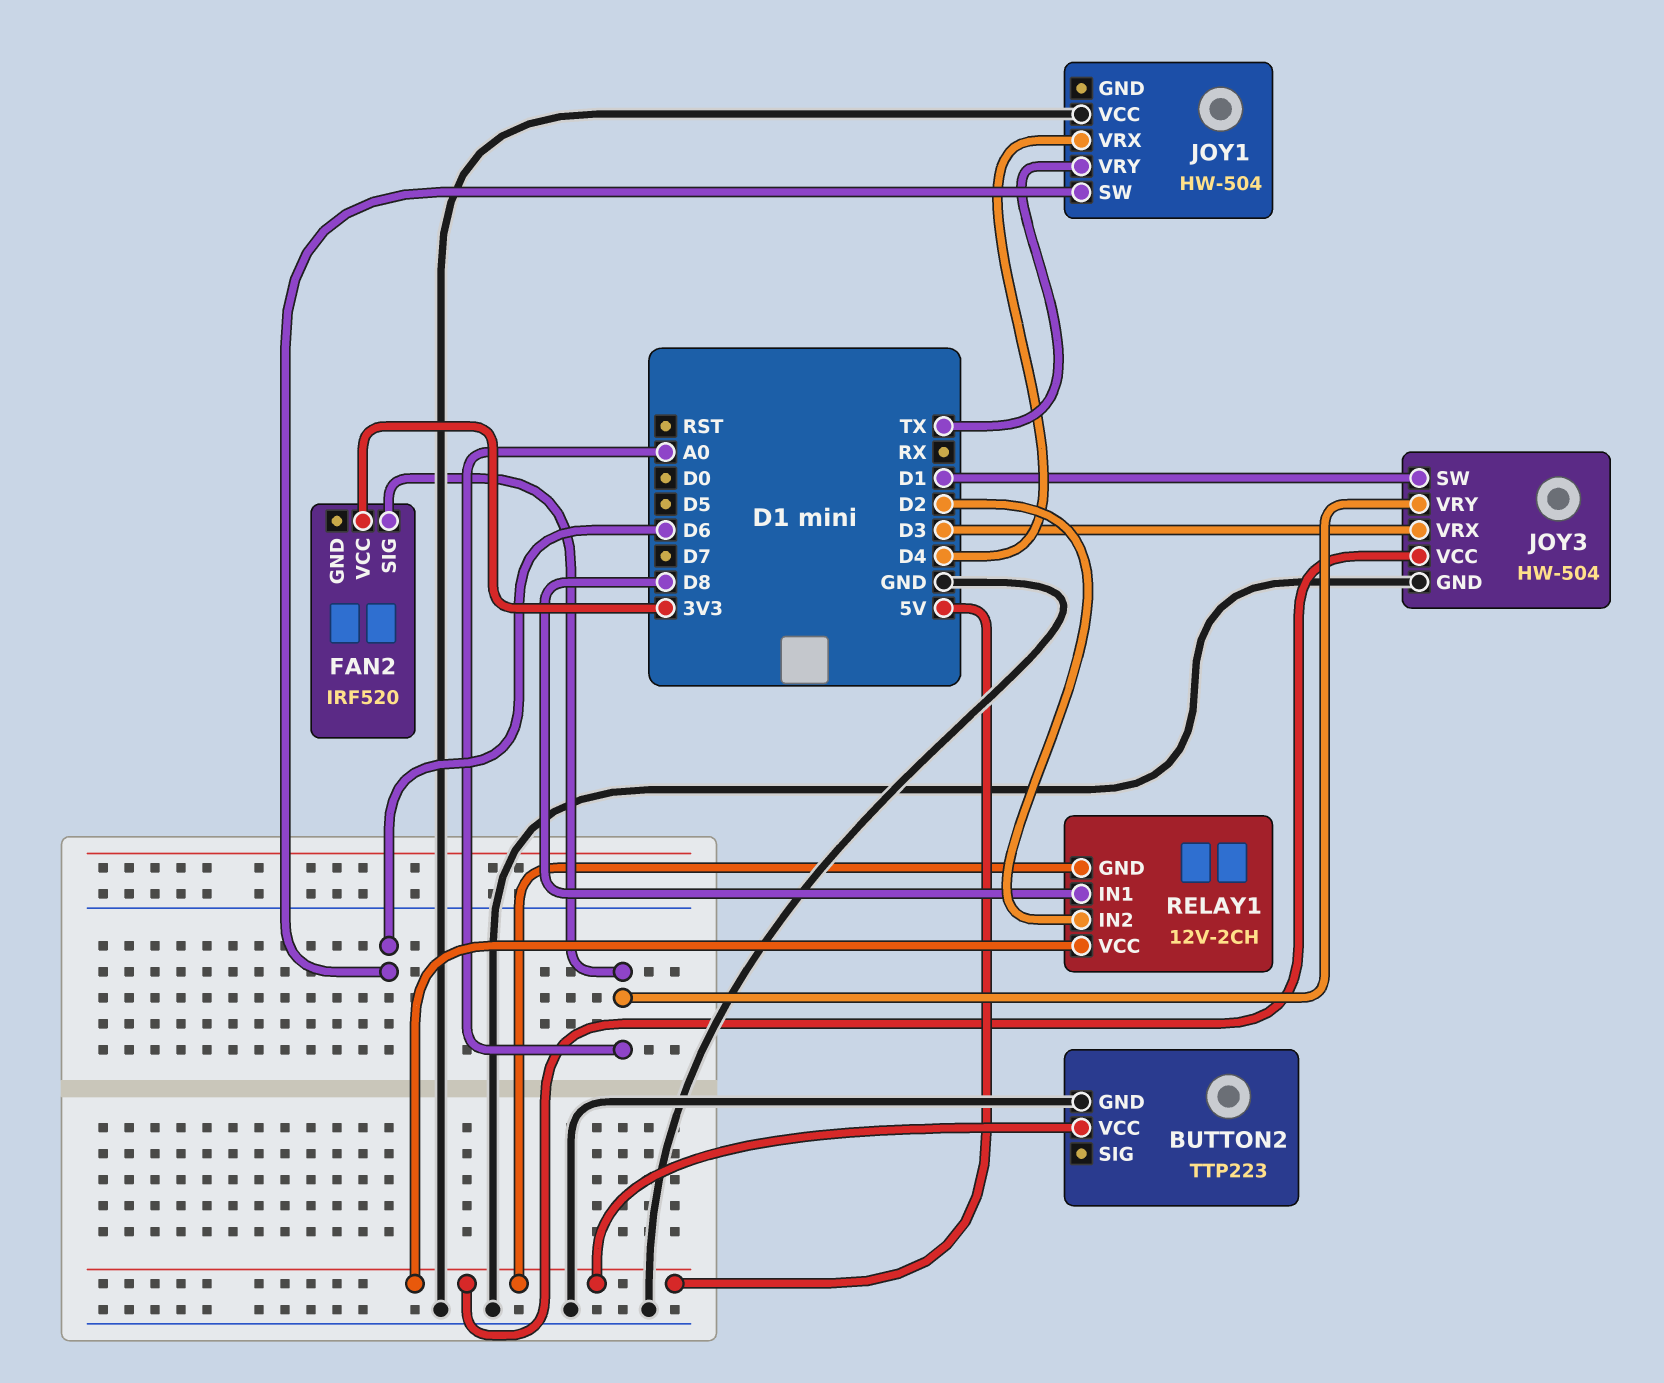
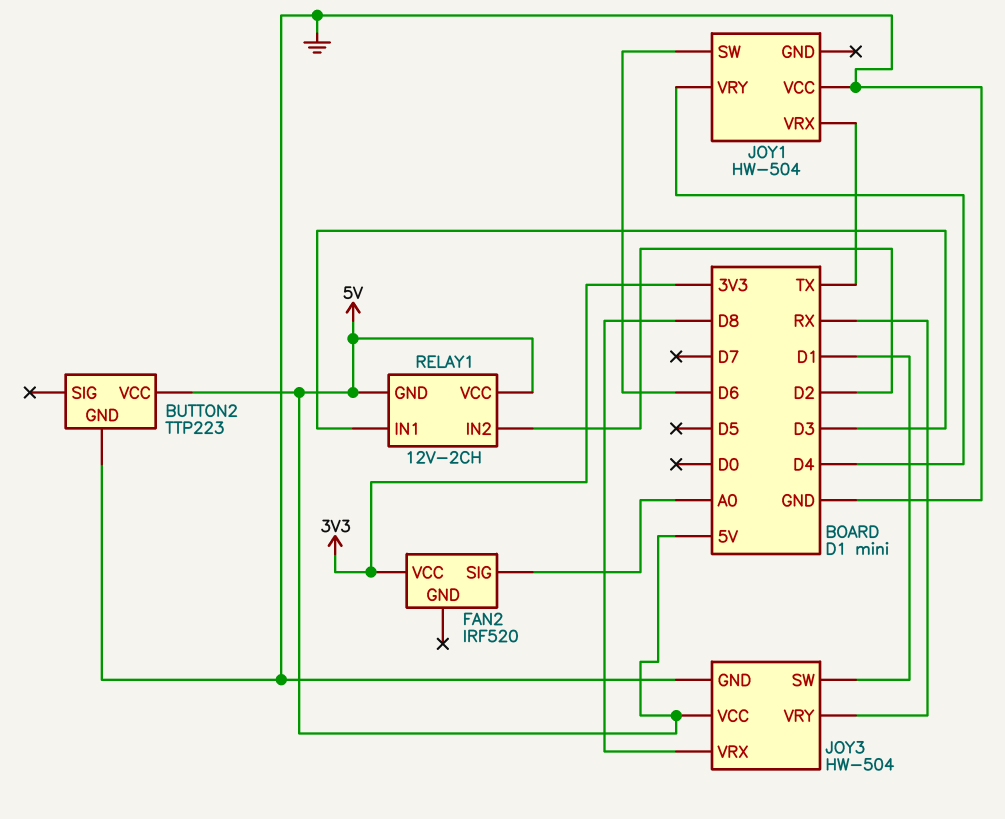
JOY1 pin VRX: D4 -> TX
JOY1 pin VRY: TX -> D4
JOY3 pin VRX: D3 -> D8
JOY3 pin VRY: A0 -> RX
RELAY1 pin IN1: D8 -> D3

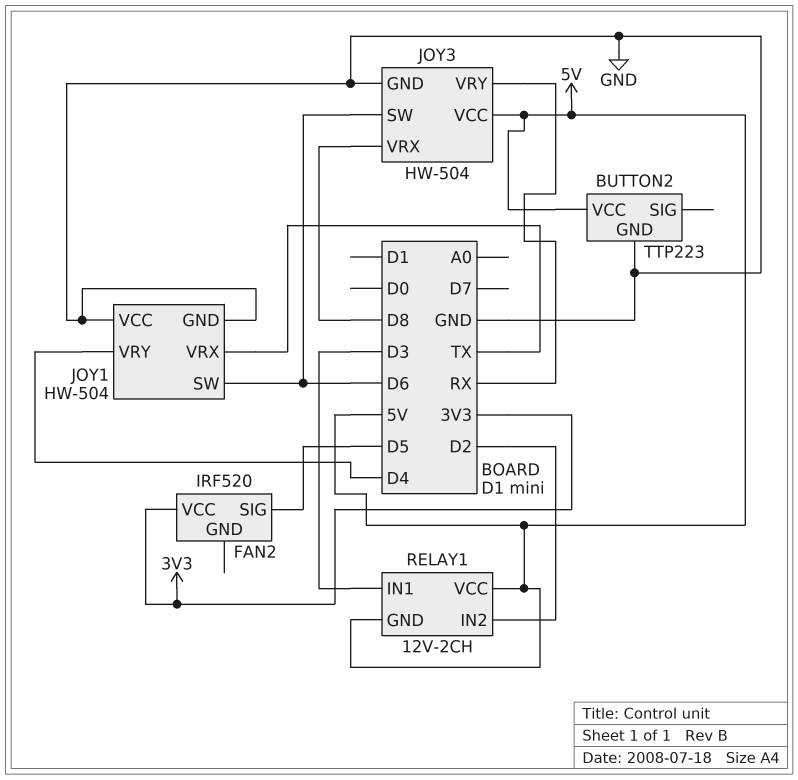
FAN2 pin SIG: A0 -> D5
JOY1 pin GND: none -> GND
JOY3 pin SW: D1 -> D6

